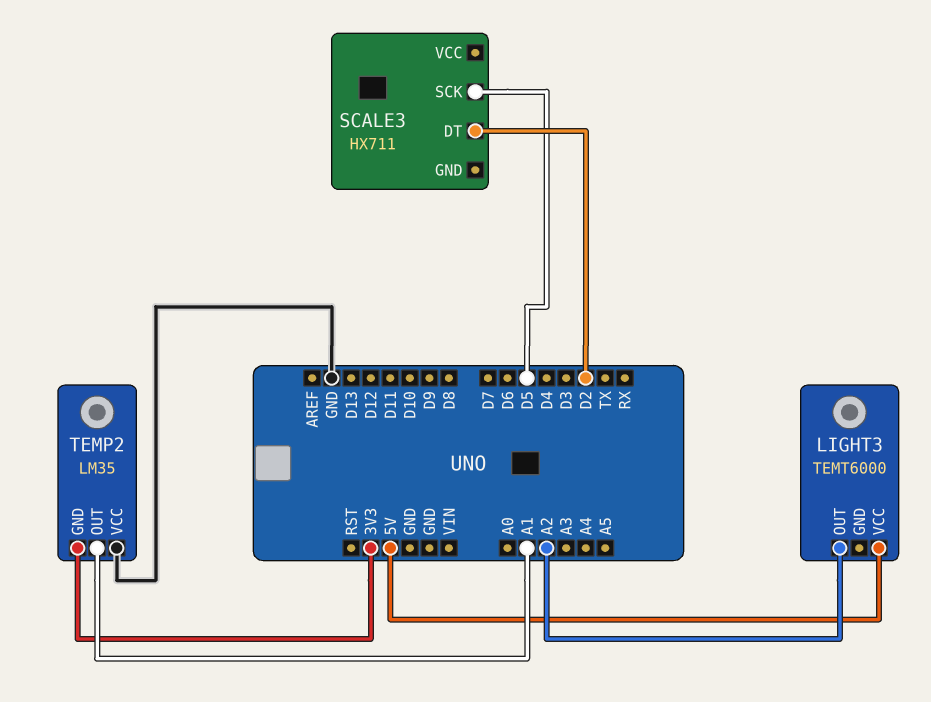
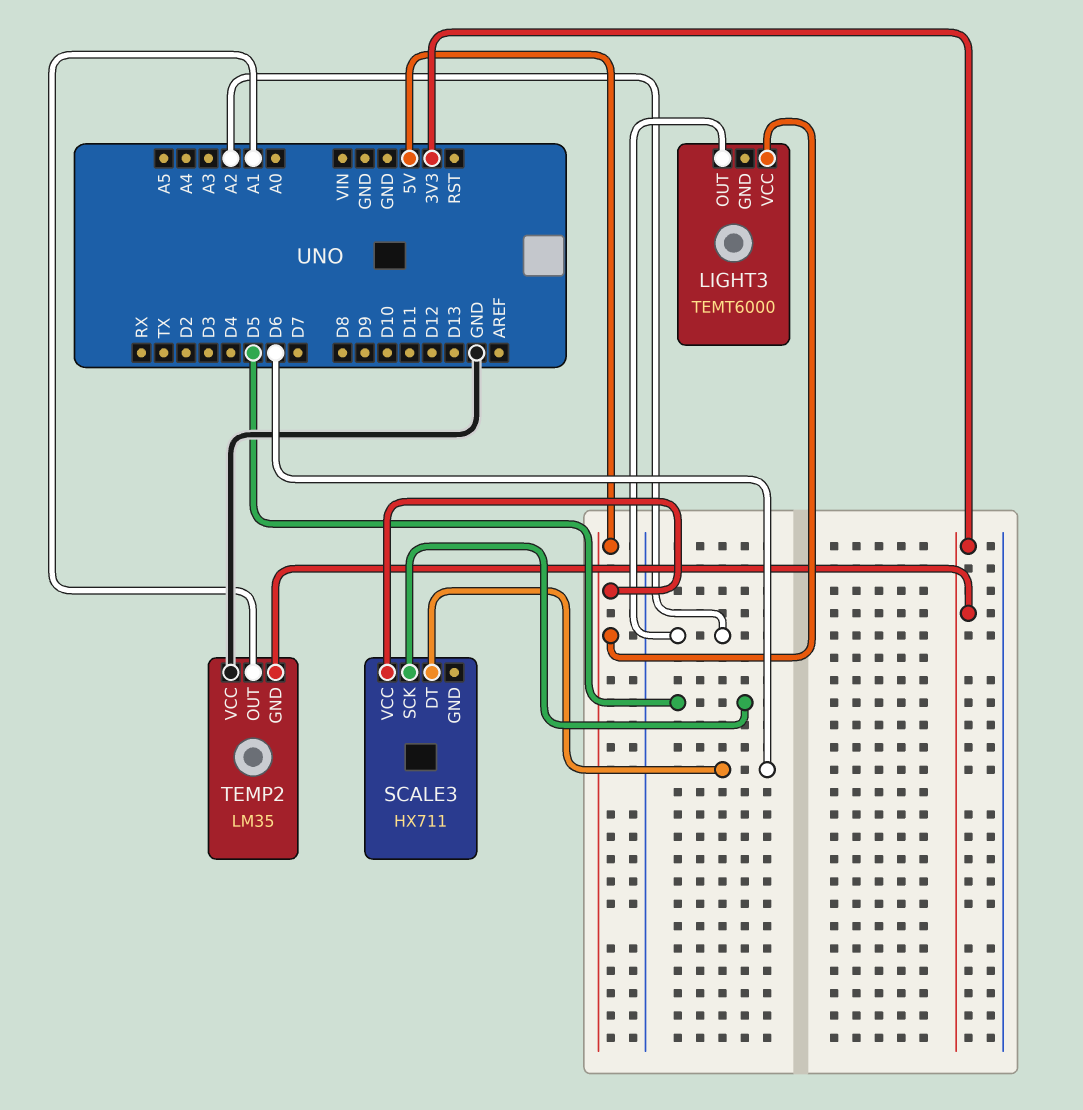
SCALE3 pin DT: D2 -> D6
SCALE3 pin VCC: none -> 5V

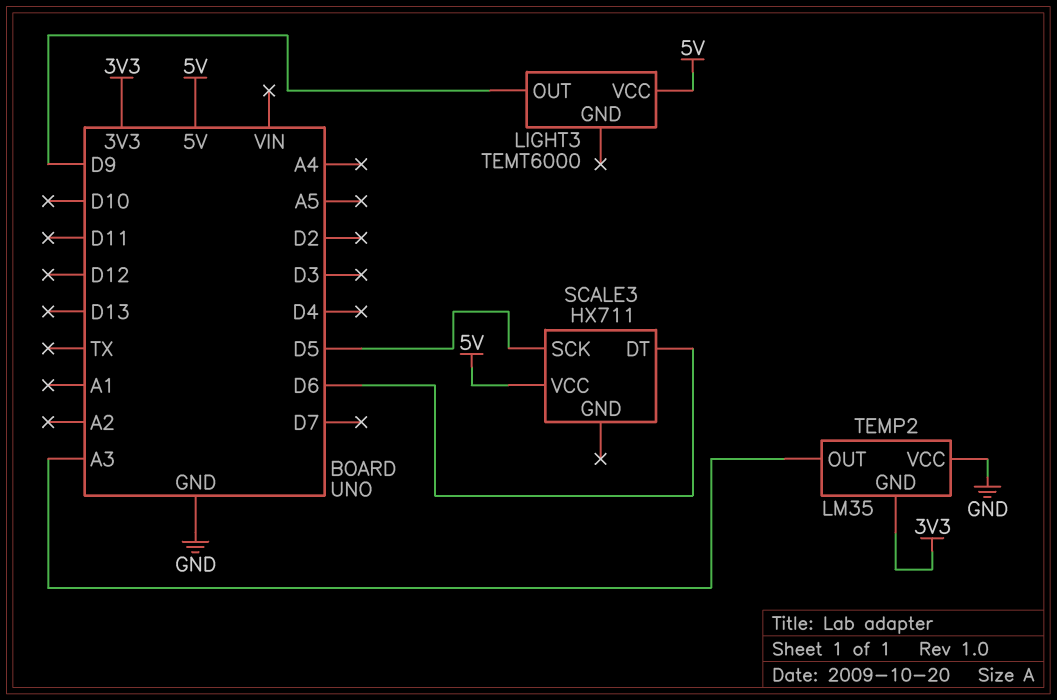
LIGHT3 pin OUT: A2 -> D9
TEMP2 pin OUT: A1 -> A3

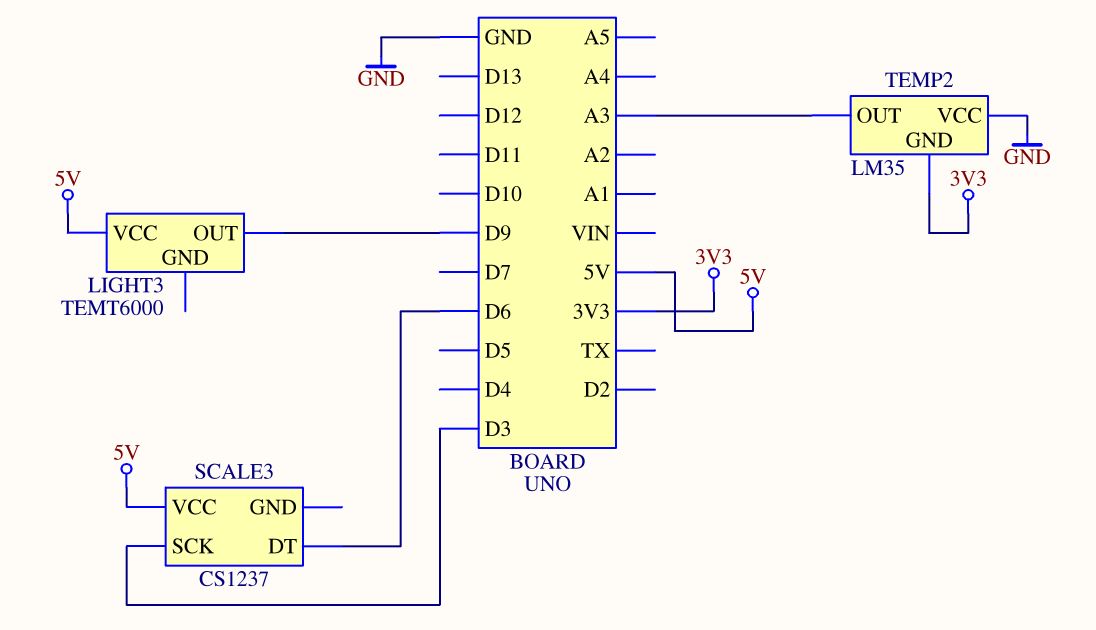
SCALE3: HX711 -> CS1237
SCALE3 pin SCK: D5 -> D3

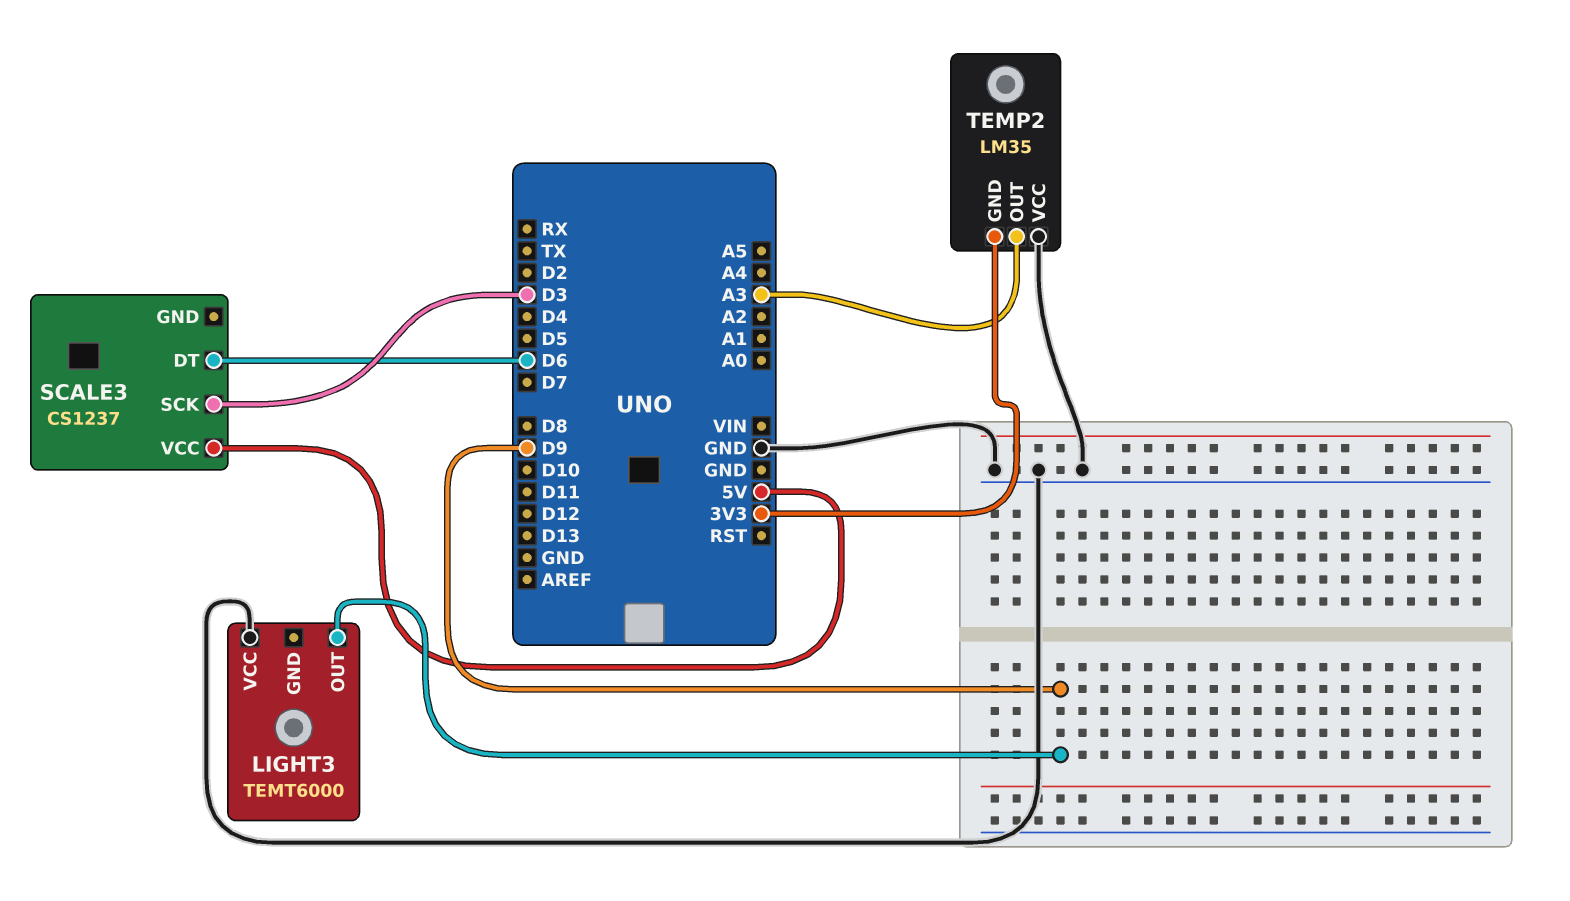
LIGHT3 pin VCC: 5V -> GND

